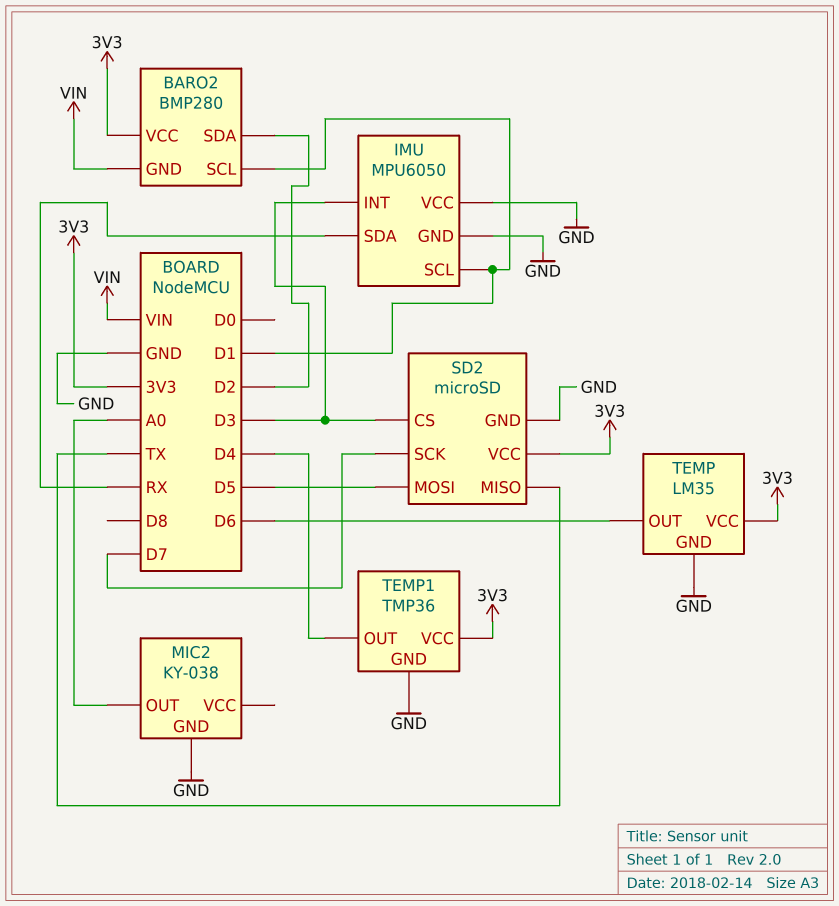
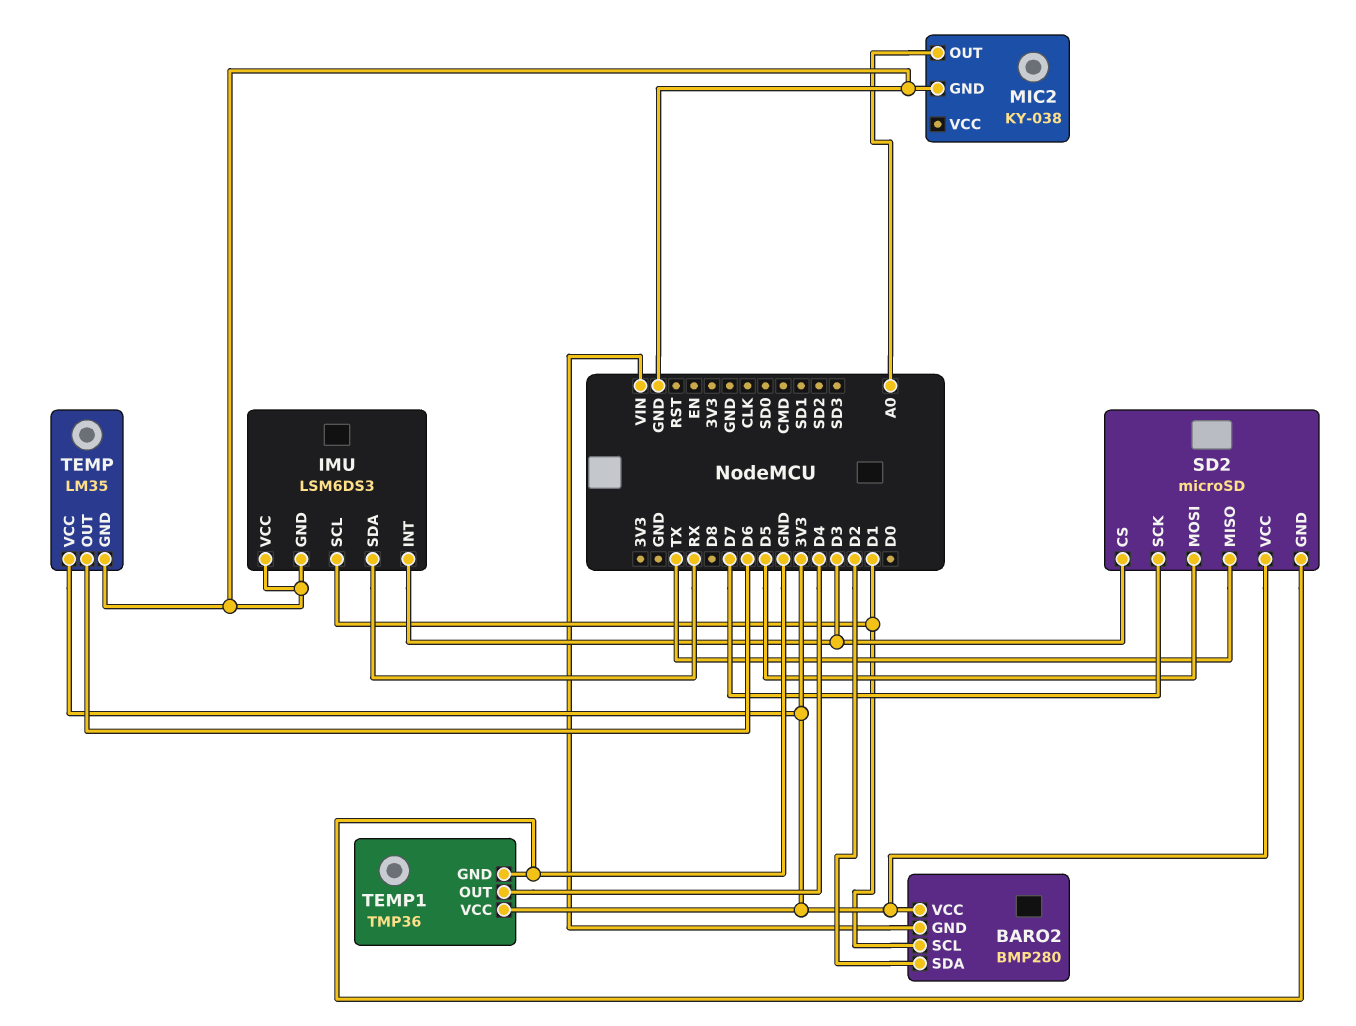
IMU: MPU6050 -> LSM6DS3

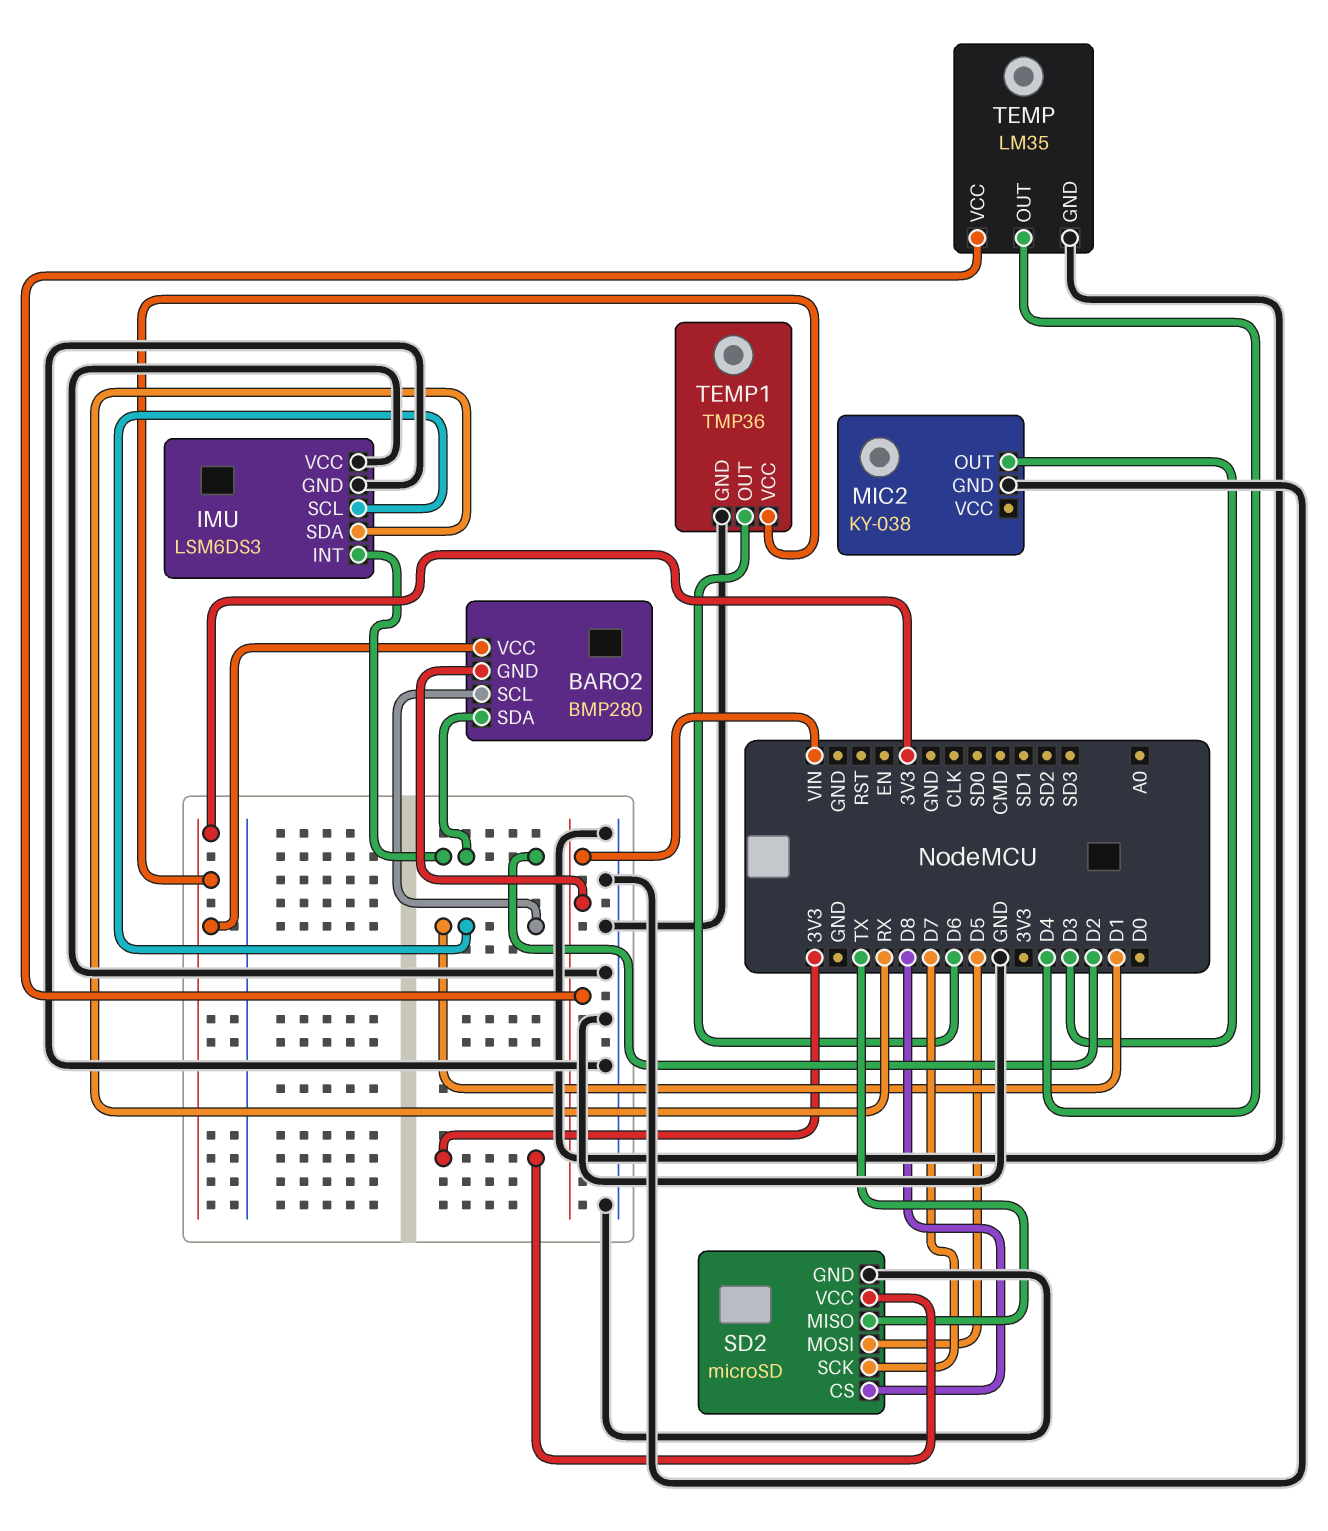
IMU pin INT: D3 -> D2
MIC2 pin OUT: A0 -> D3
SD2 pin CS: D3 -> D8
TEMP pin OUT: D6 -> D4
TEMP pin VCC: 3V3 -> VIN
TEMP1 pin OUT: D4 -> D6

